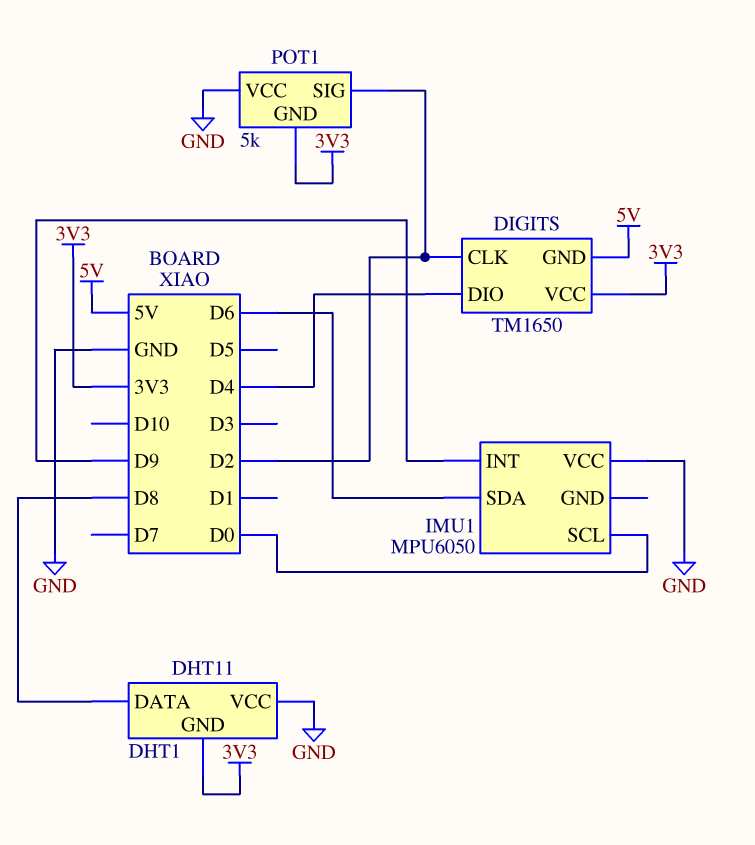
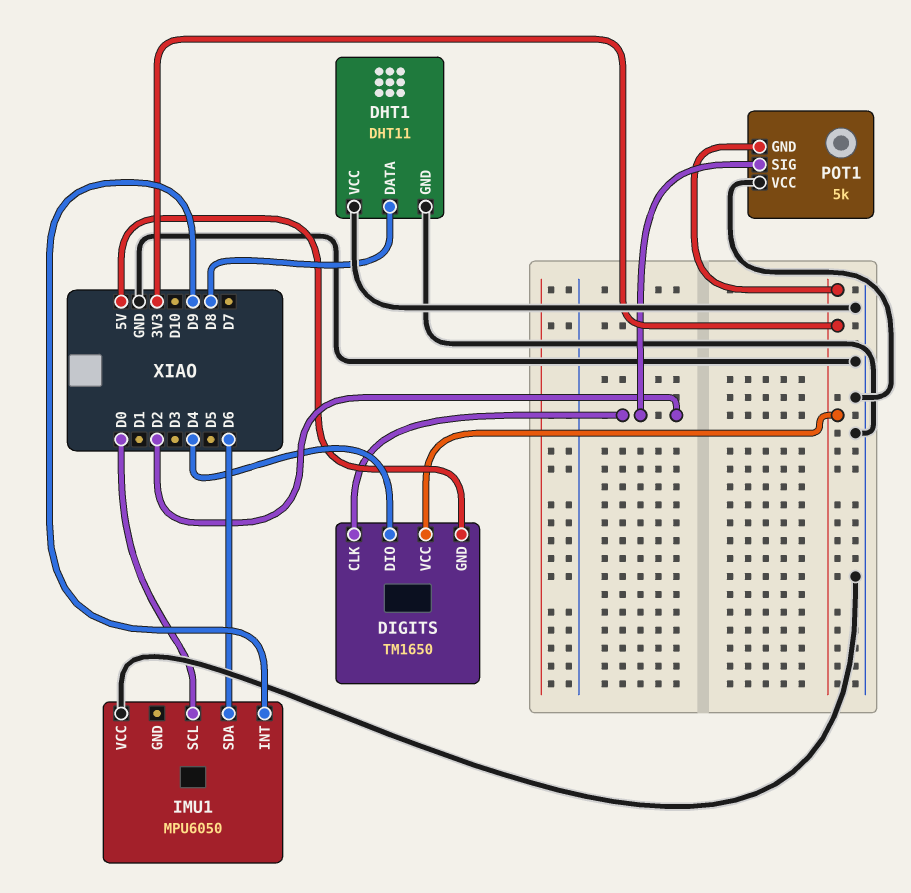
DHT1 pin GND: 3V3 -> GND

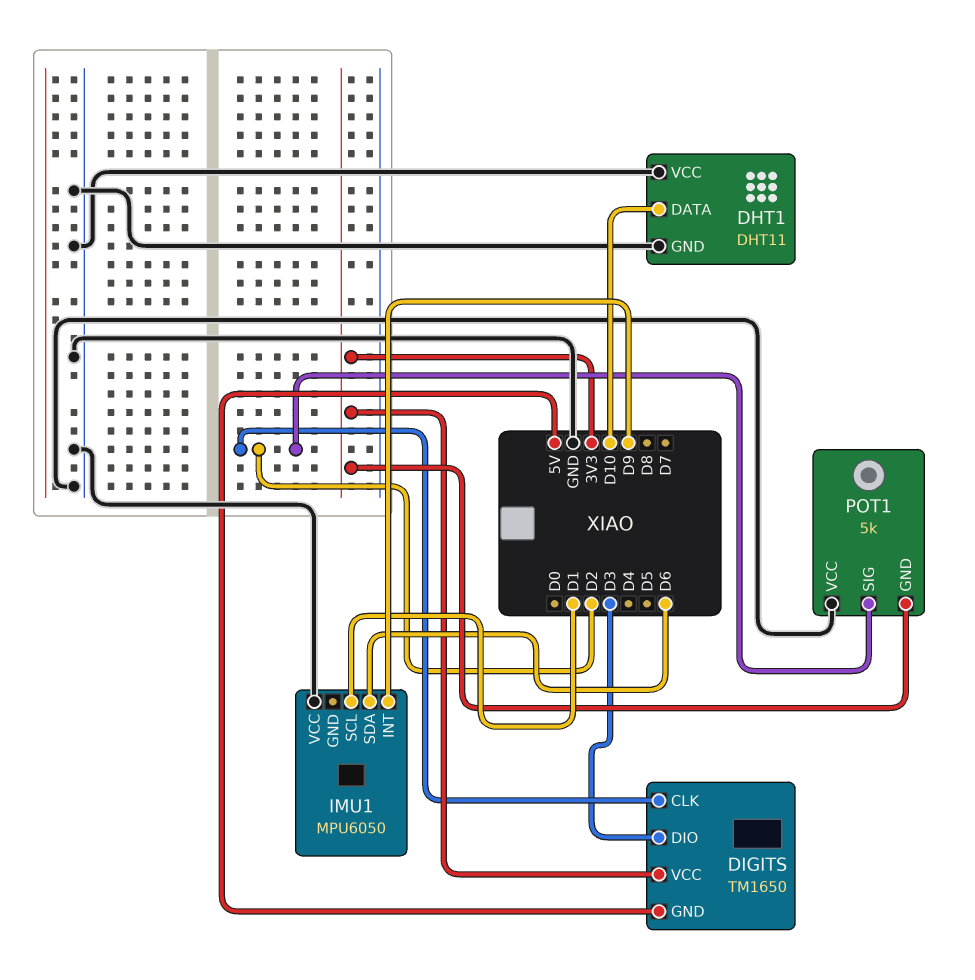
DHT1 pin DATA: D8 -> D10
DIGITS pin DIO: D4 -> D3
IMU1 pin SCL: D0 -> D1

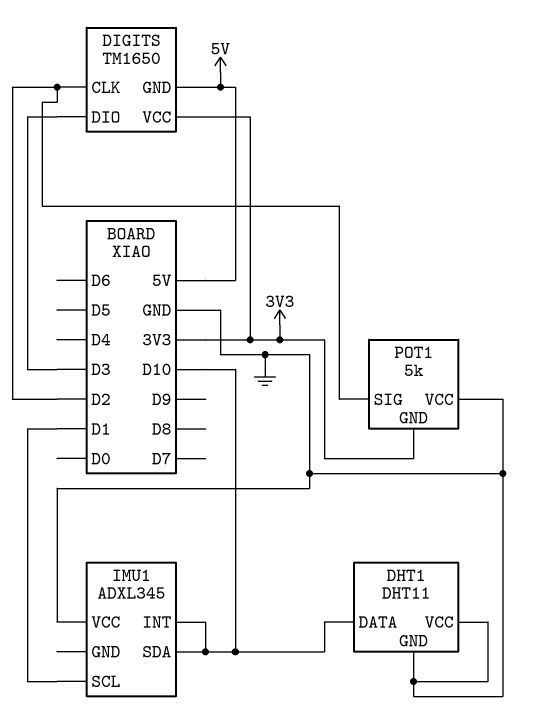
IMU1: MPU6050 -> ADXL345
IMU1 pin INT: D9 -> D10
IMU1 pin SDA: D6 -> D10

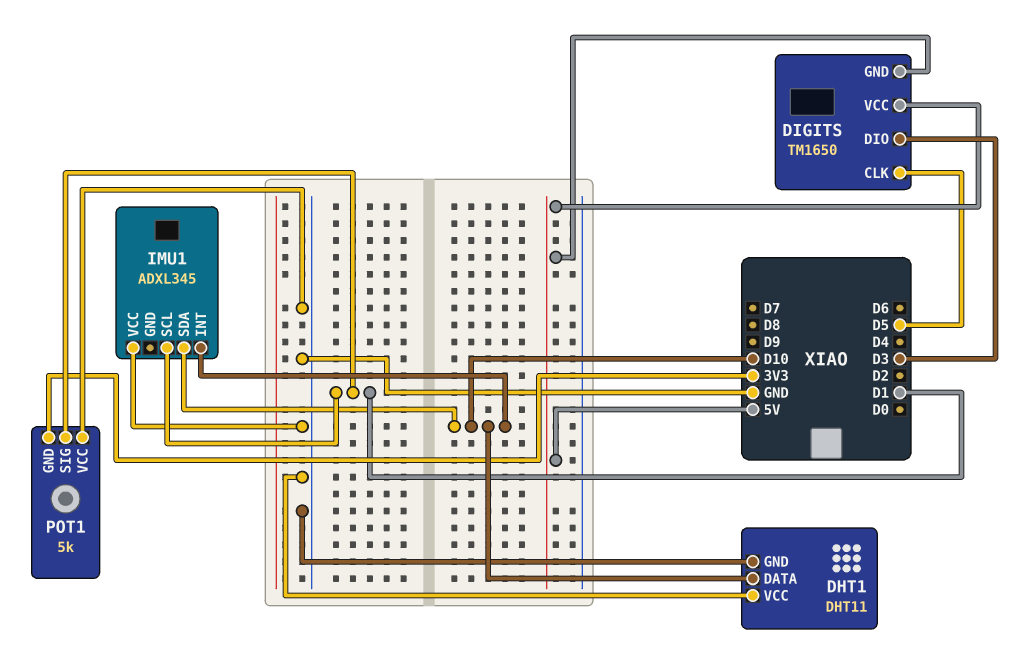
DIGITS pin CLK: D2 -> D5
DIGITS pin VCC: 3V3 -> 5V
POT1 pin SIG: D2 -> D1

